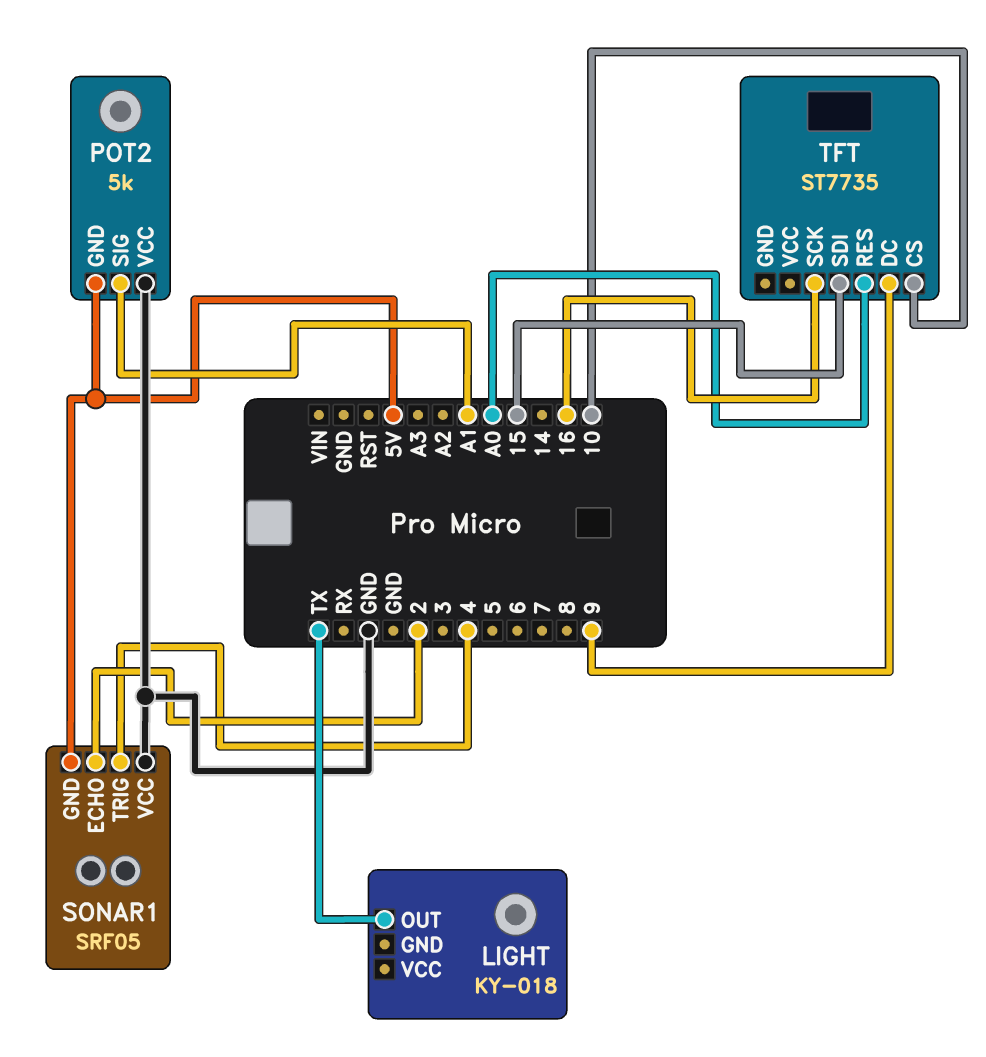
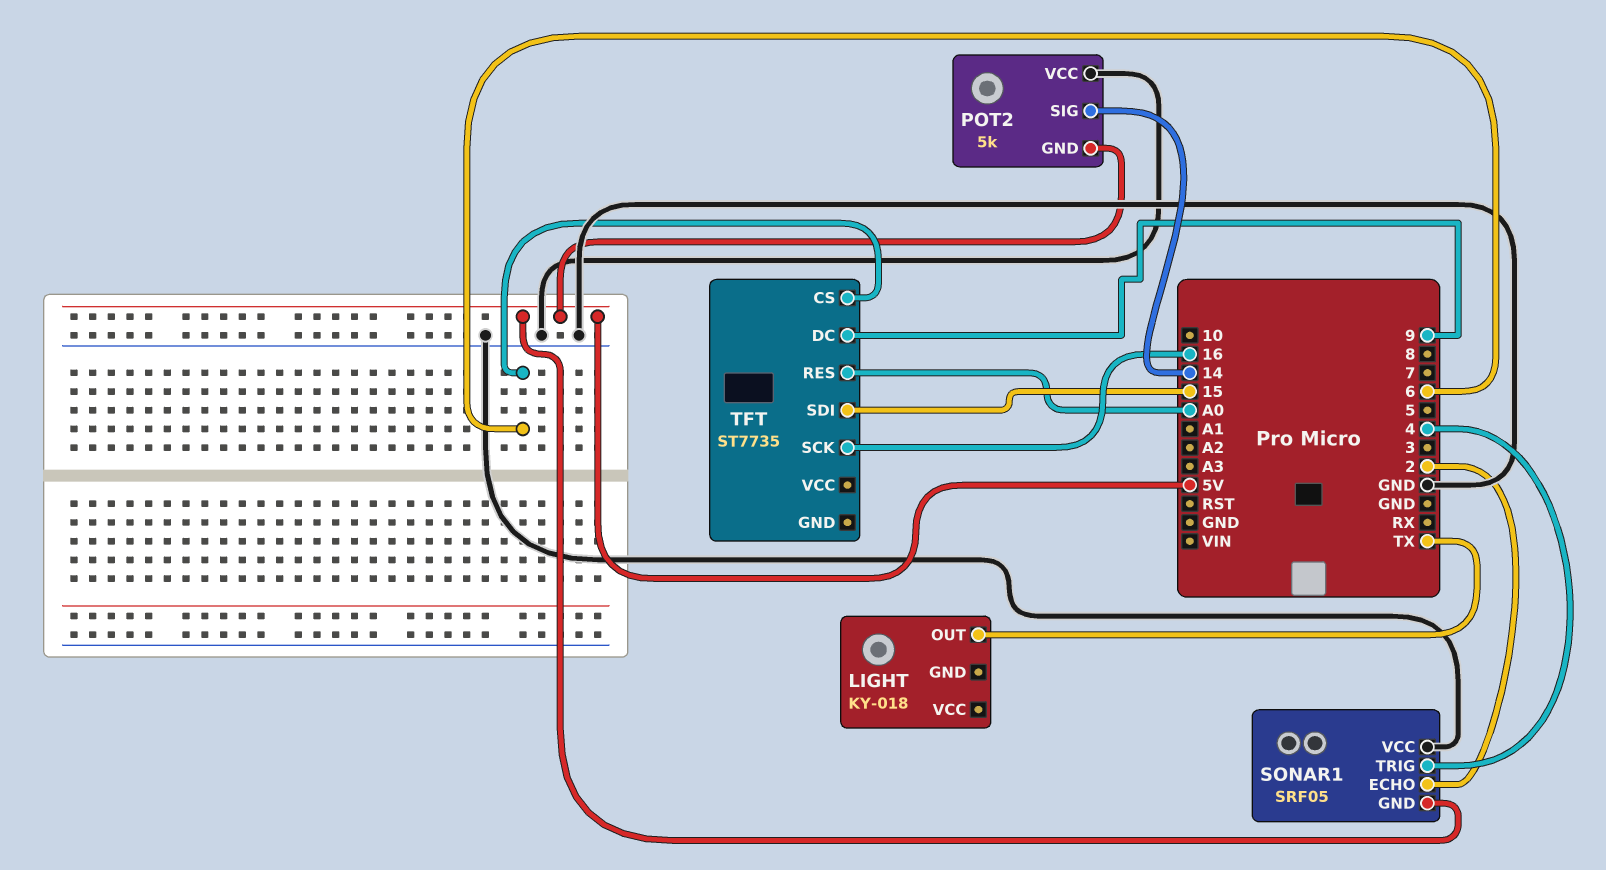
POT2 pin SIG: A1 -> 14
TFT pin CS: 10 -> 6

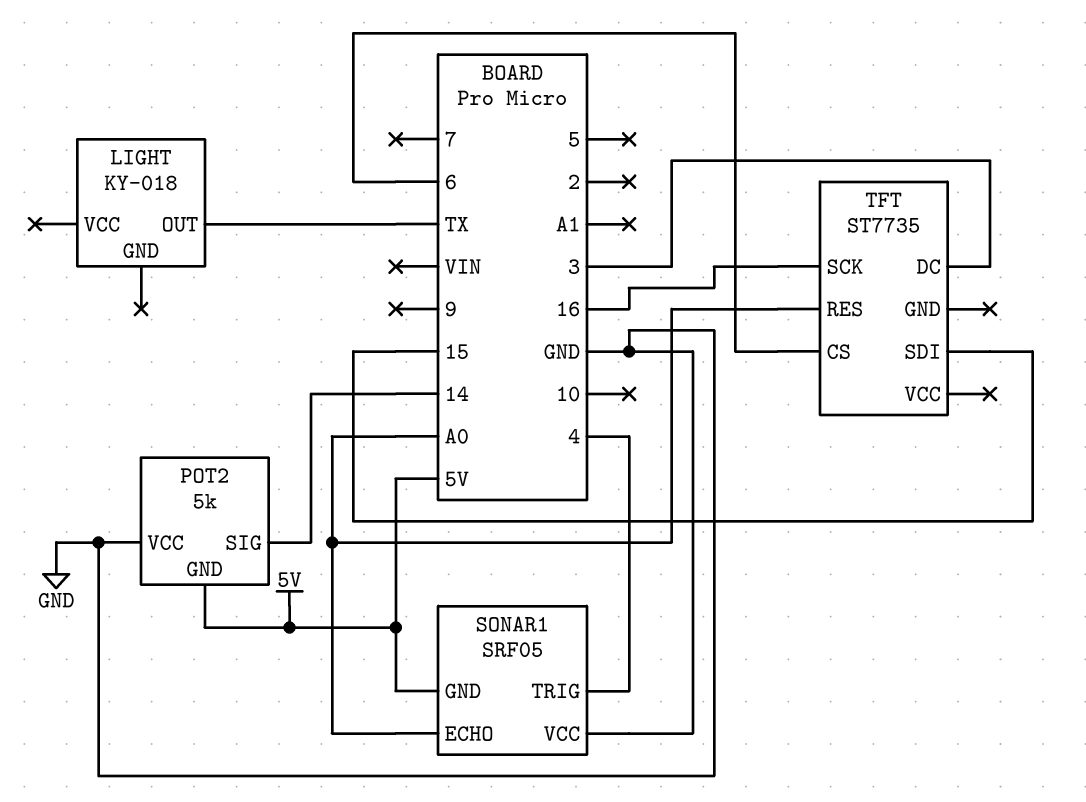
SONAR1 pin ECHO: 2 -> A0
TFT pin DC: 9 -> 3

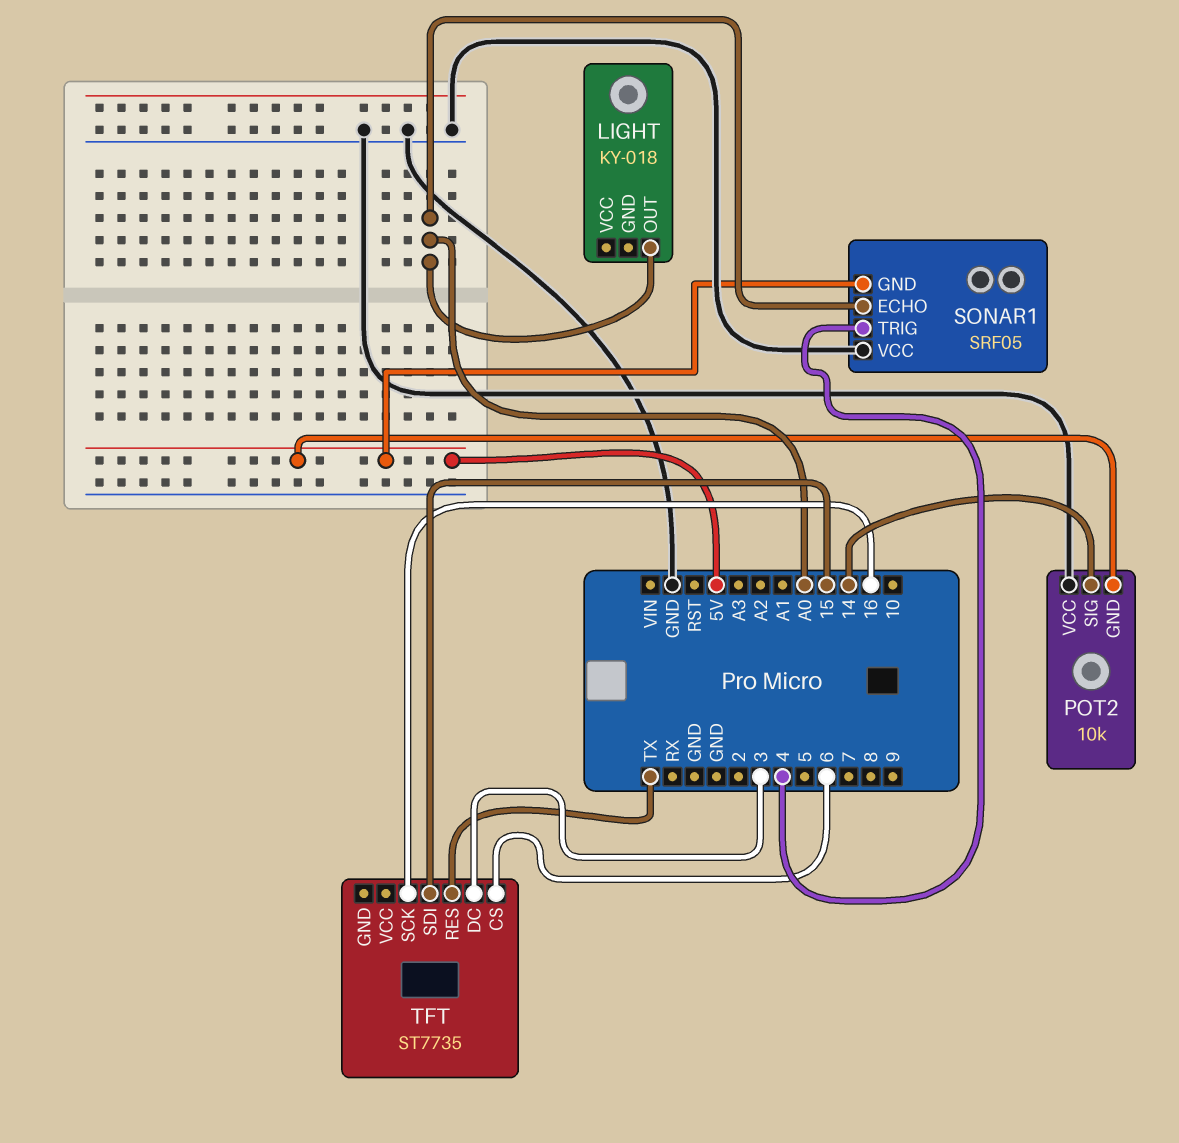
LIGHT pin OUT: TX -> A0
POT2: 5k -> 10k
TFT pin RES: A0 -> TX

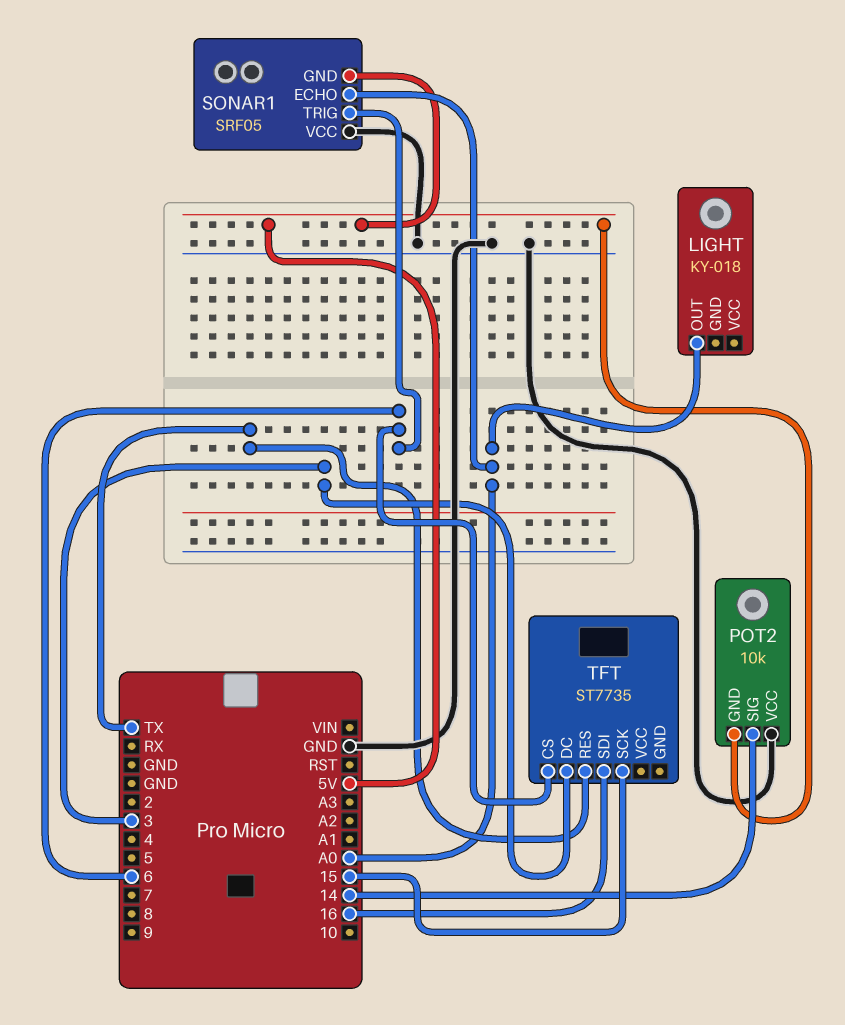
SONAR1 pin TRIG: 4 -> 6
TFT pin SCK: 16 -> 15
TFT pin SDI: 15 -> 16

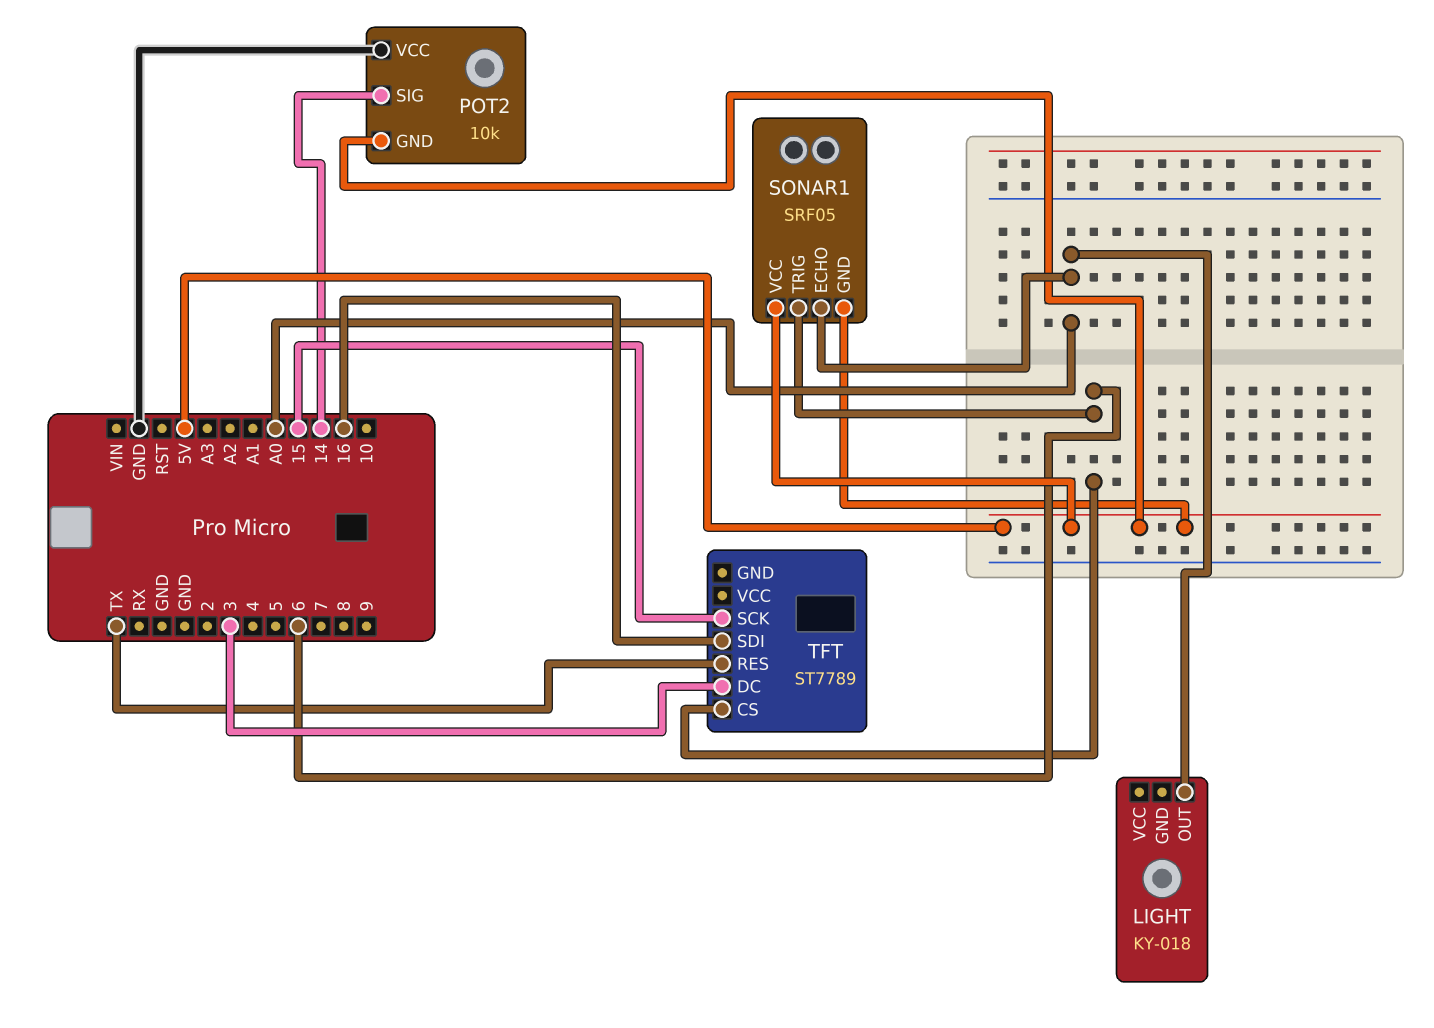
SONAR1 pin VCC: GND -> 5V
TFT: ST7735 -> ST7789

